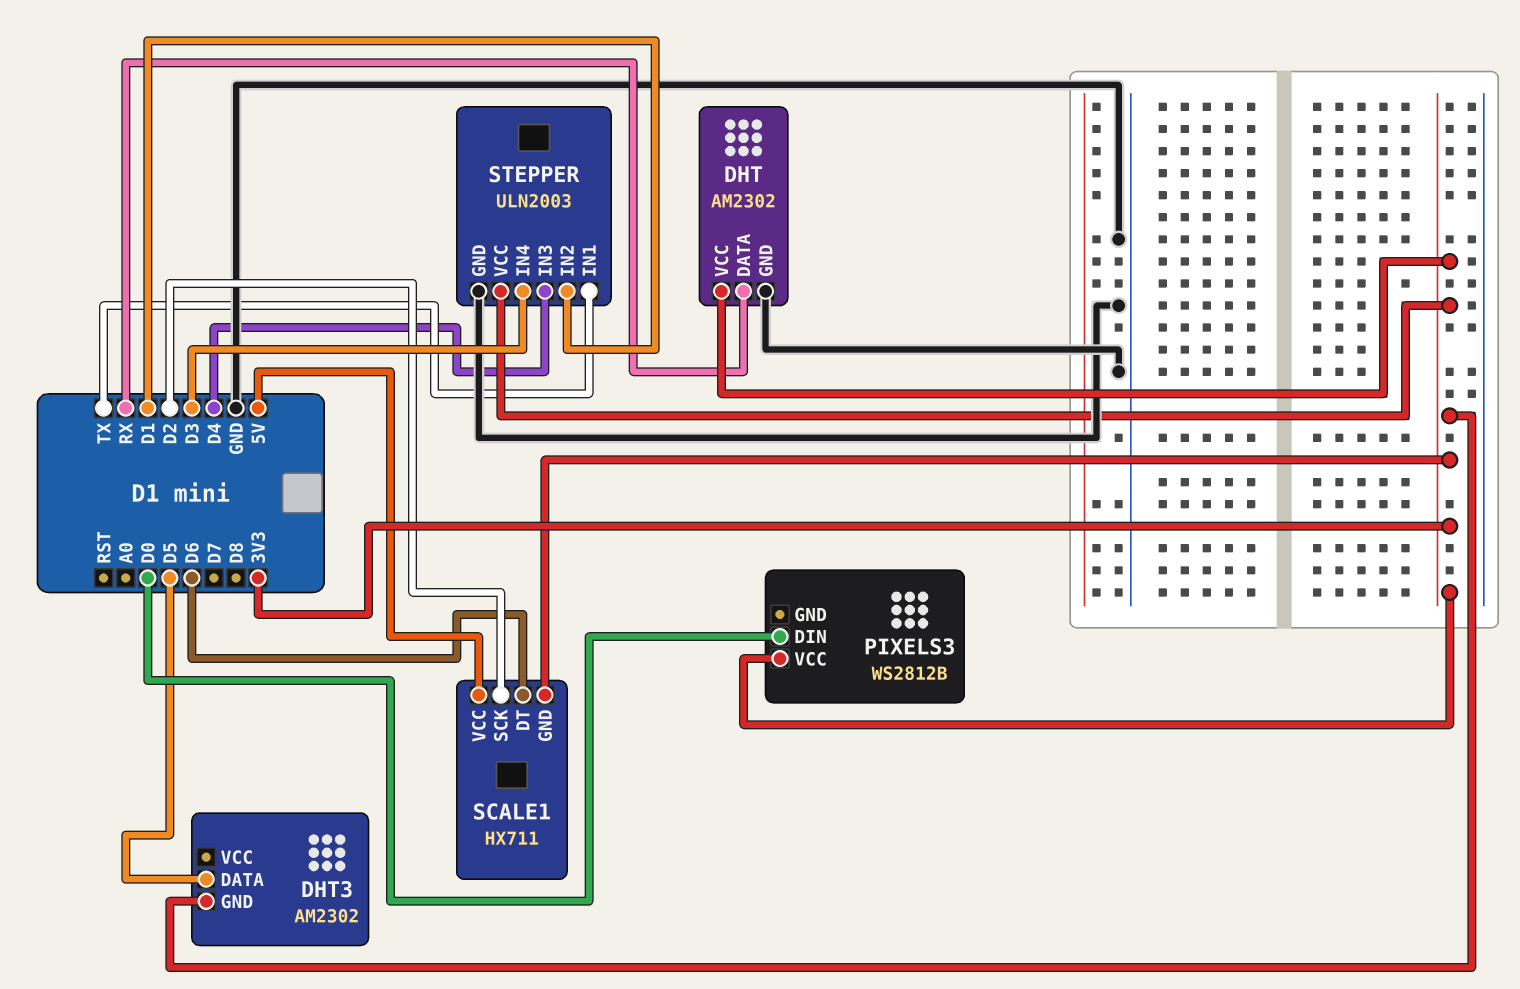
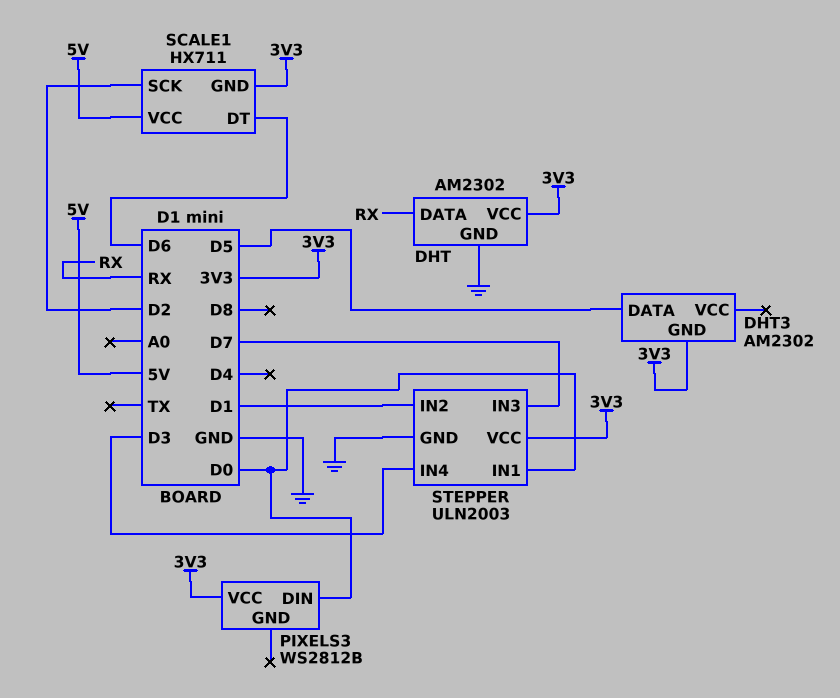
STEPPER pin IN1: TX -> D0
STEPPER pin IN3: D4 -> D7

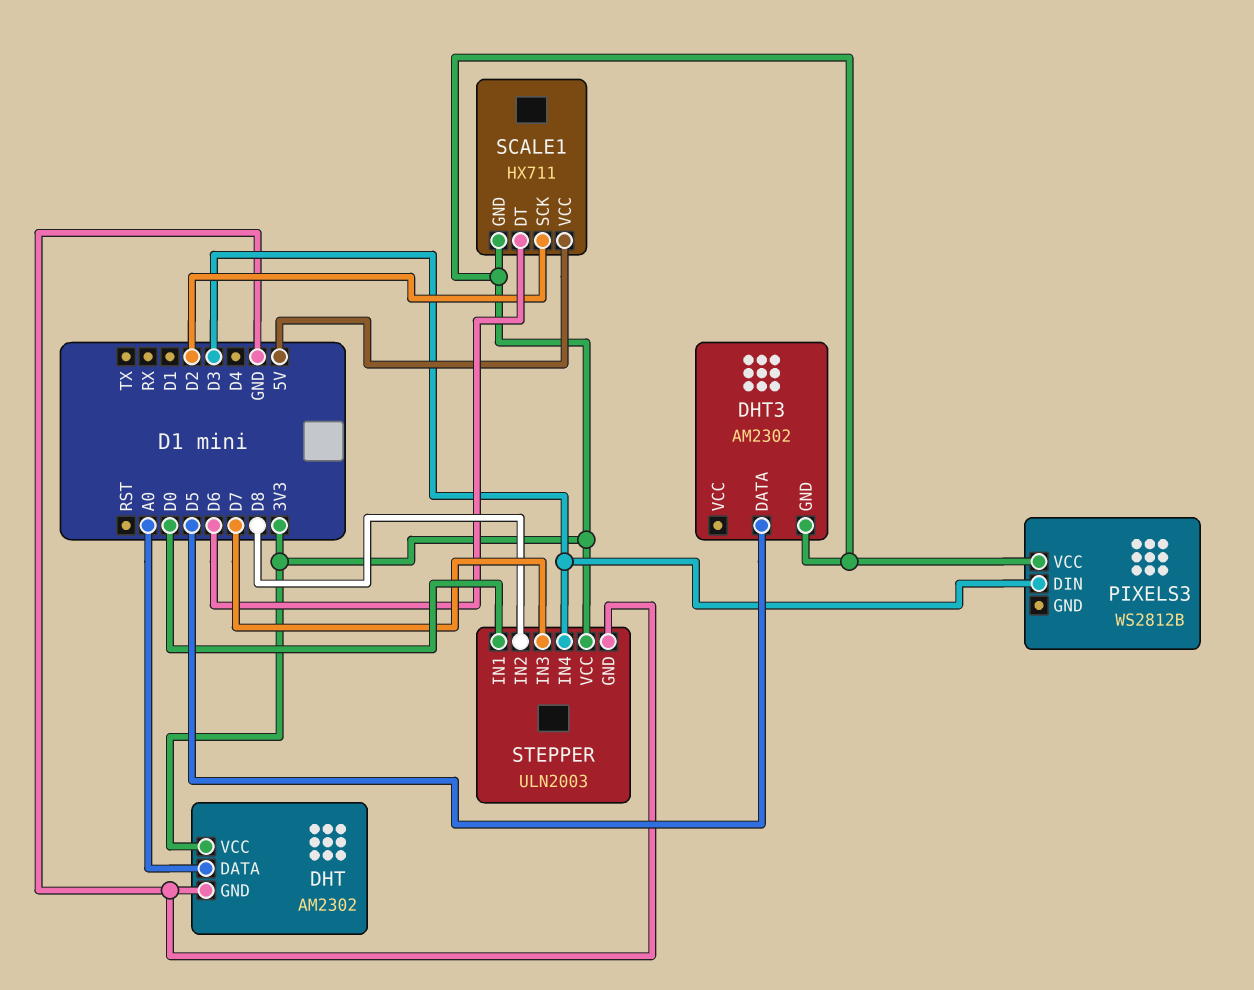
DHT pin DATA: RX -> A0
PIXELS3 pin DIN: D0 -> D3
STEPPER pin IN2: D1 -> D8

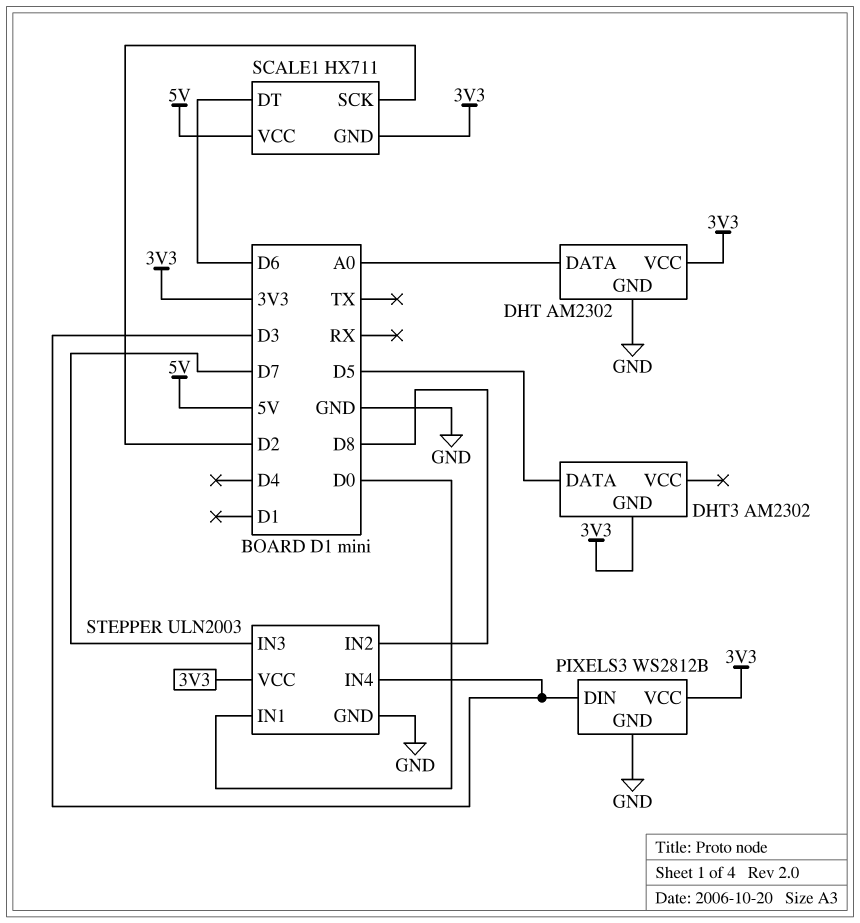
PIXELS3 pin GND: none -> GND

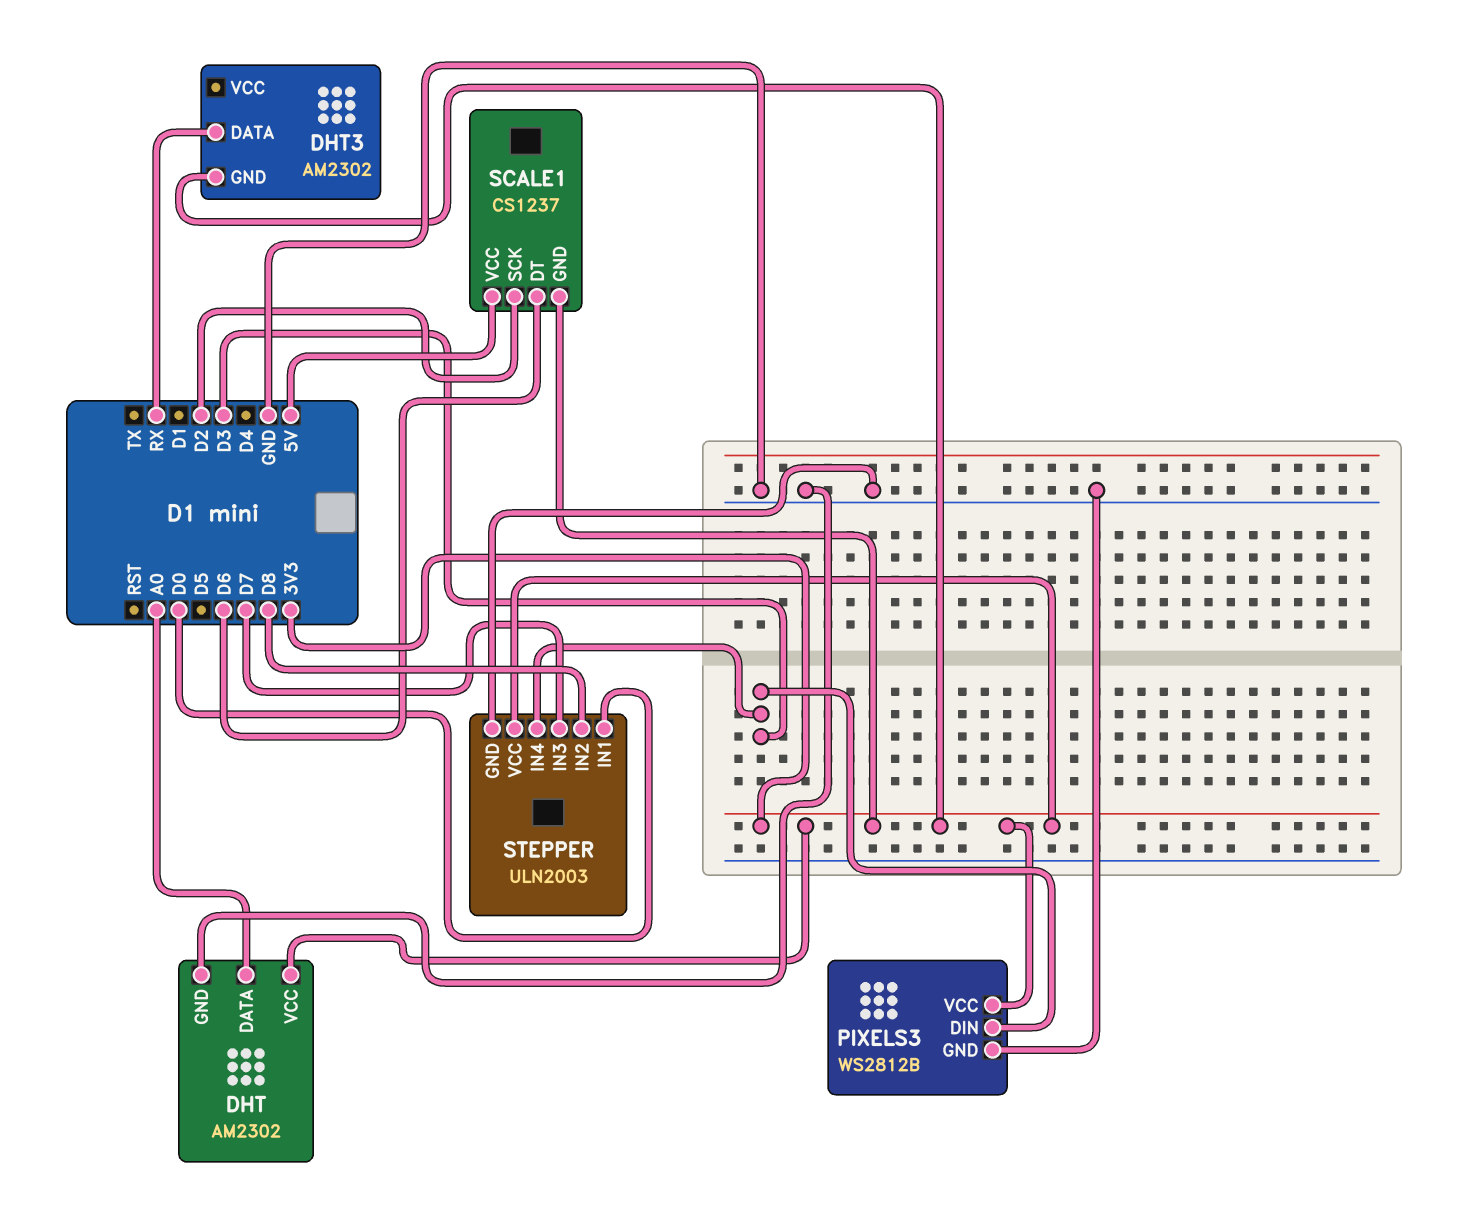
DHT3 pin DATA: D5 -> RX
SCALE1: HX711 -> CS1237

